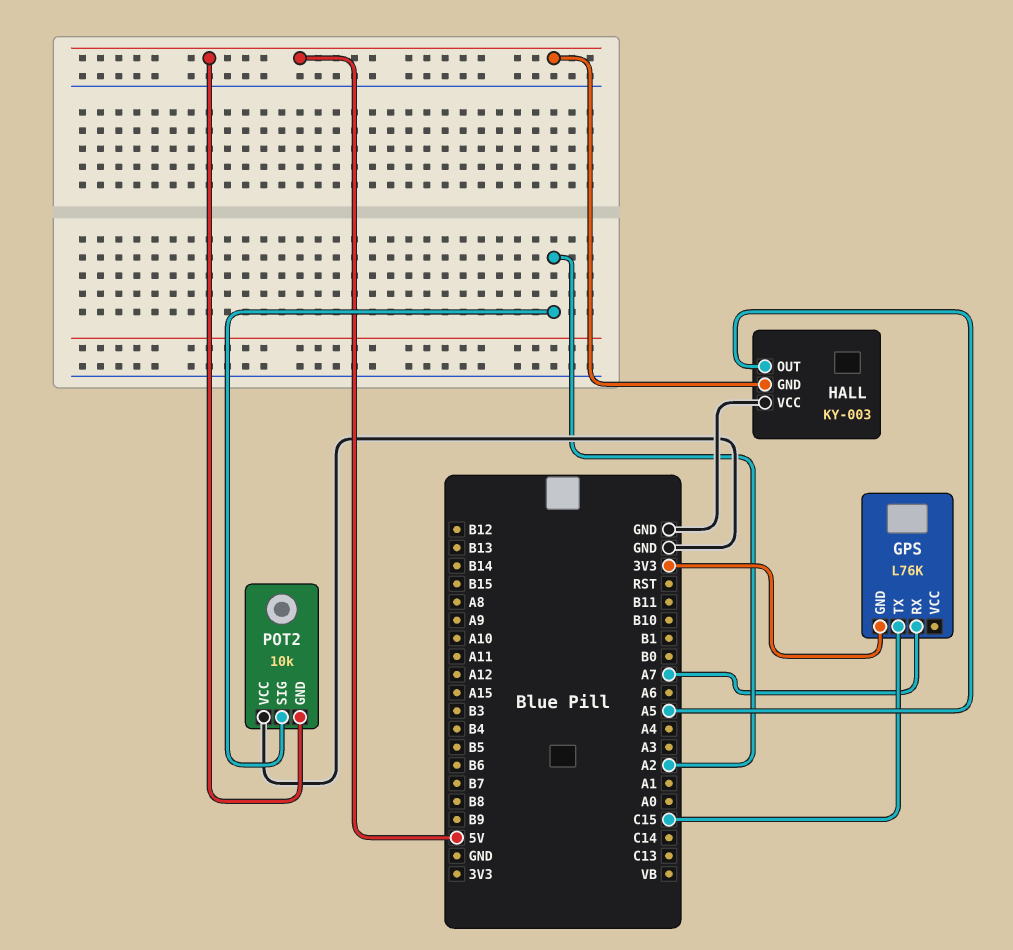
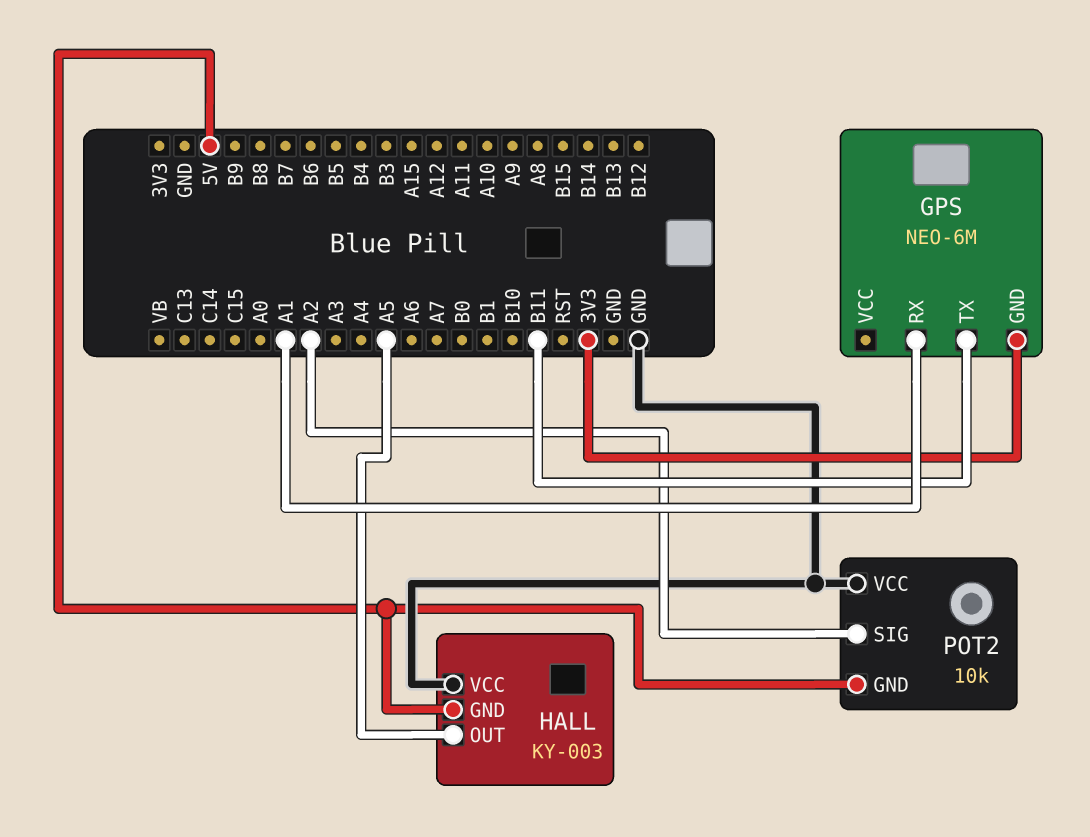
GPS: L76K -> NEO-6M
GPS pin RX: A7 -> A1
GPS pin TX: C15 -> B11

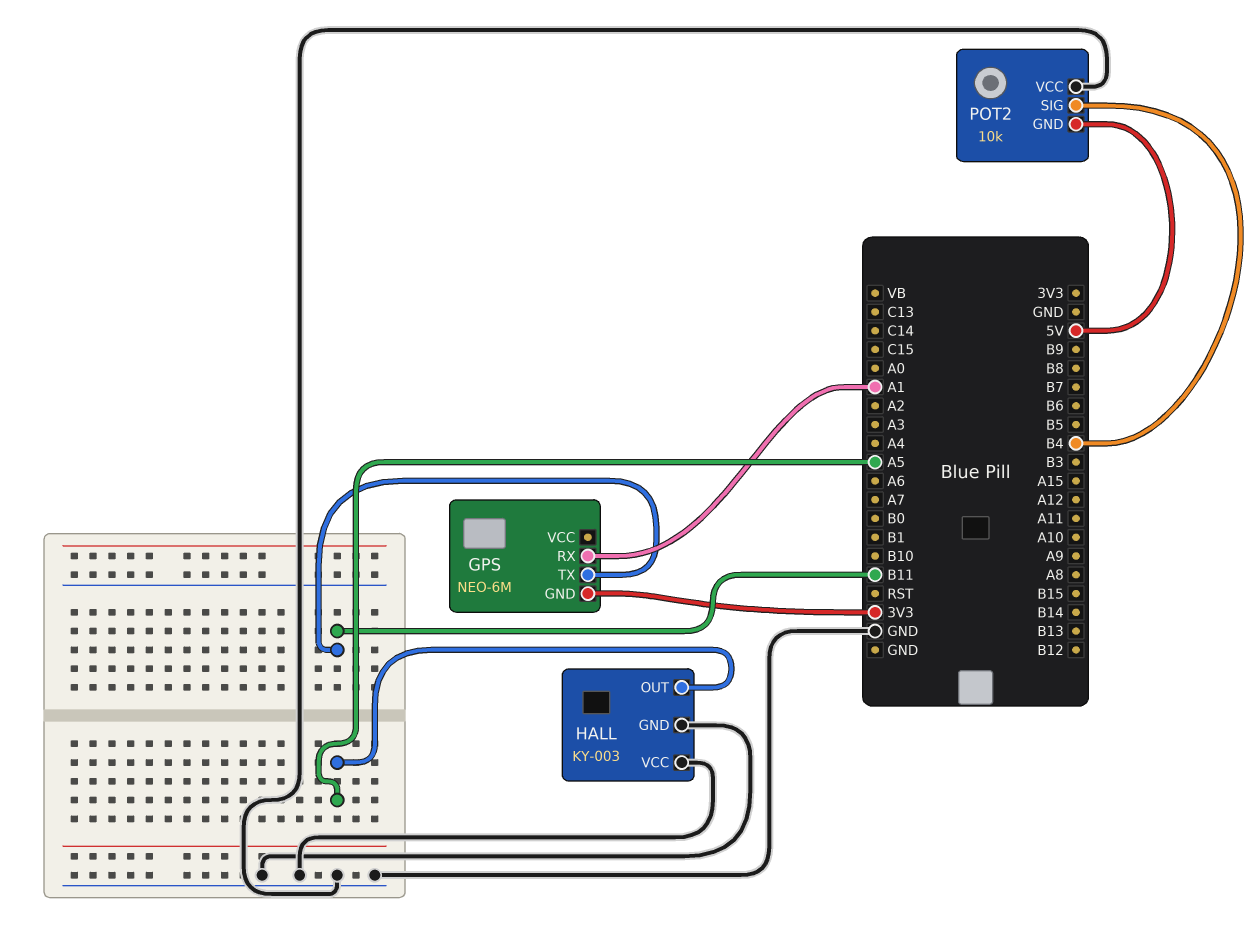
HALL pin GND: 5V -> GND
POT2 pin SIG: A2 -> B4

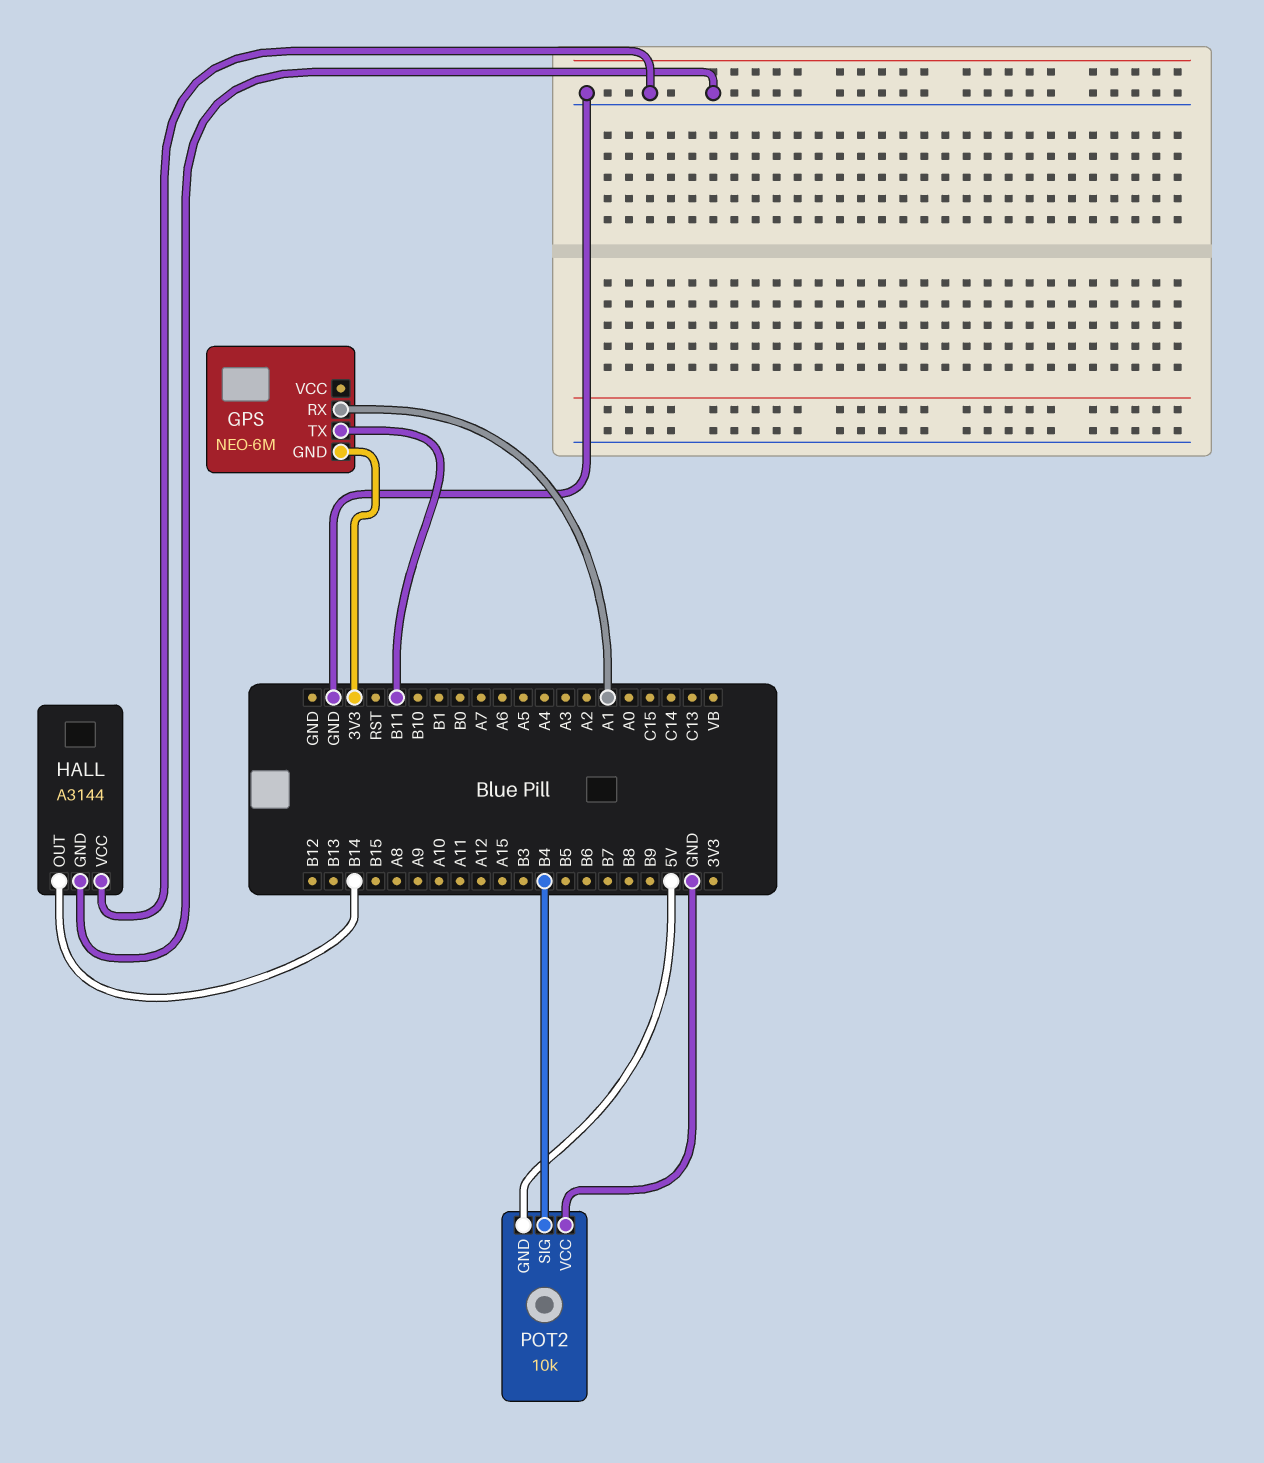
HALL: KY-003 -> A3144
HALL pin OUT: A5 -> B14

